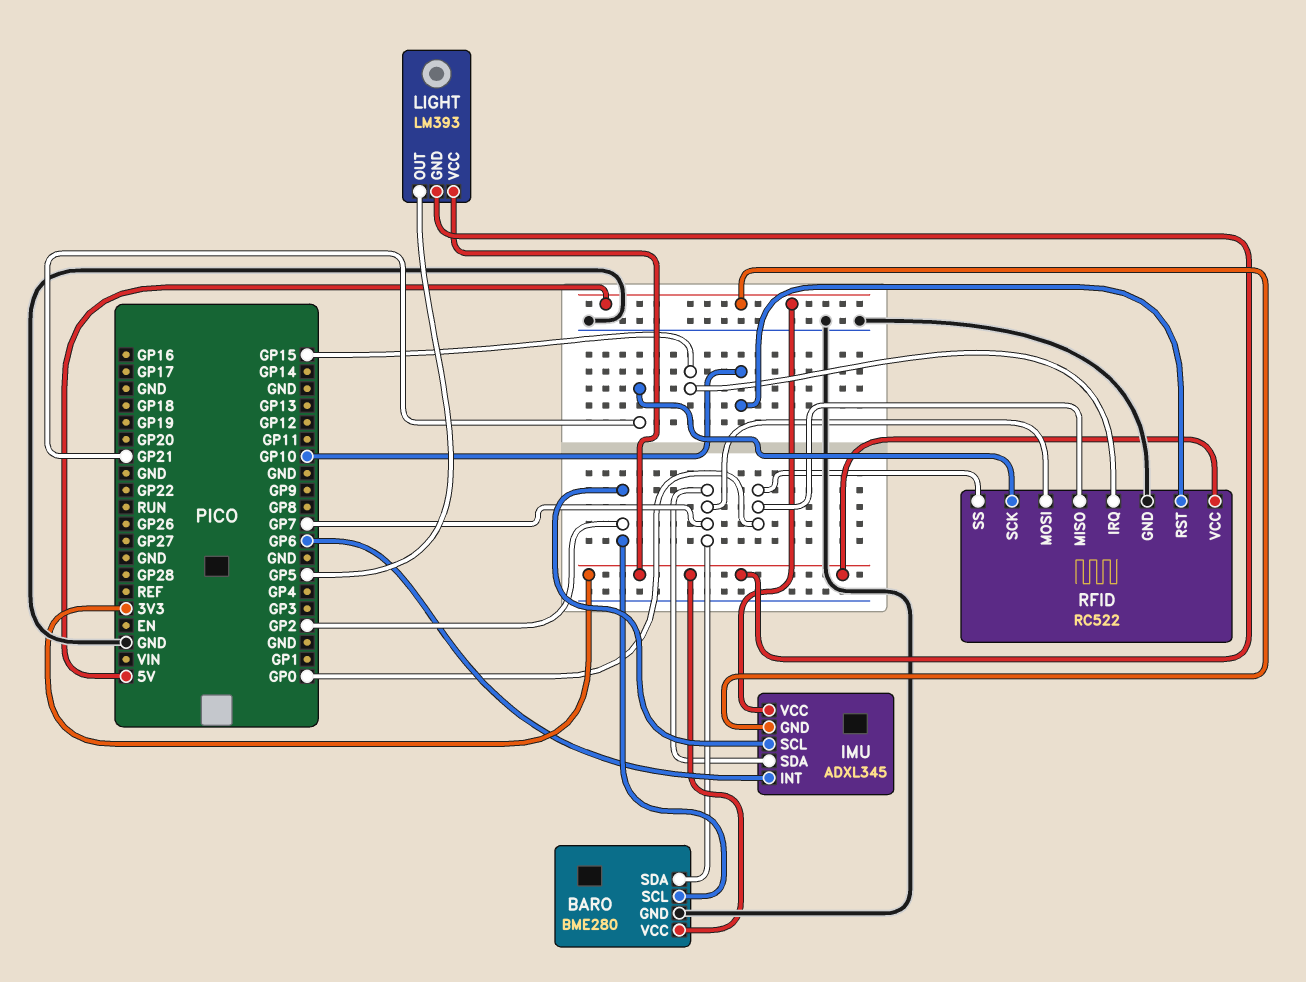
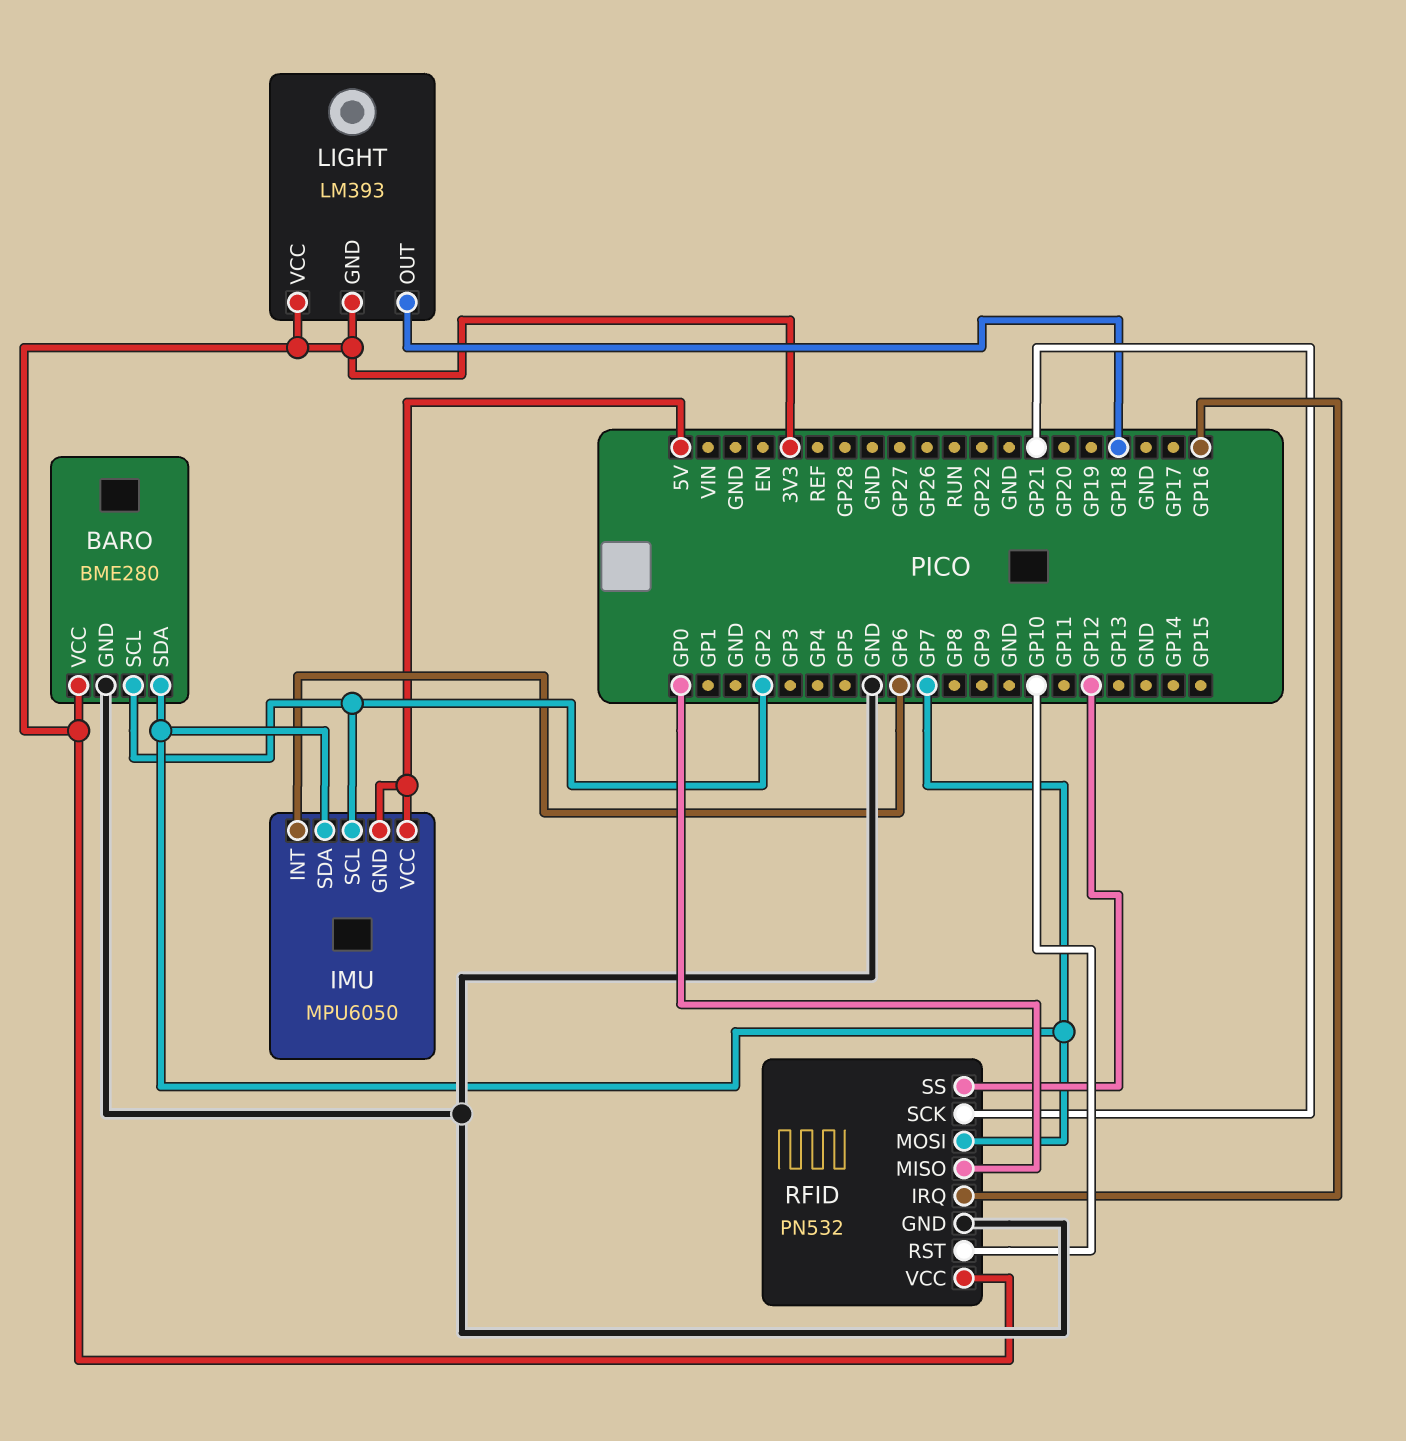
IMU: ADXL345 -> MPU6050
LIGHT pin OUT: GP5 -> GP18
RFID: RC522 -> PN532
RFID pin IRQ: GP15 -> GP16
RFID pin SS: GP0 -> GP12

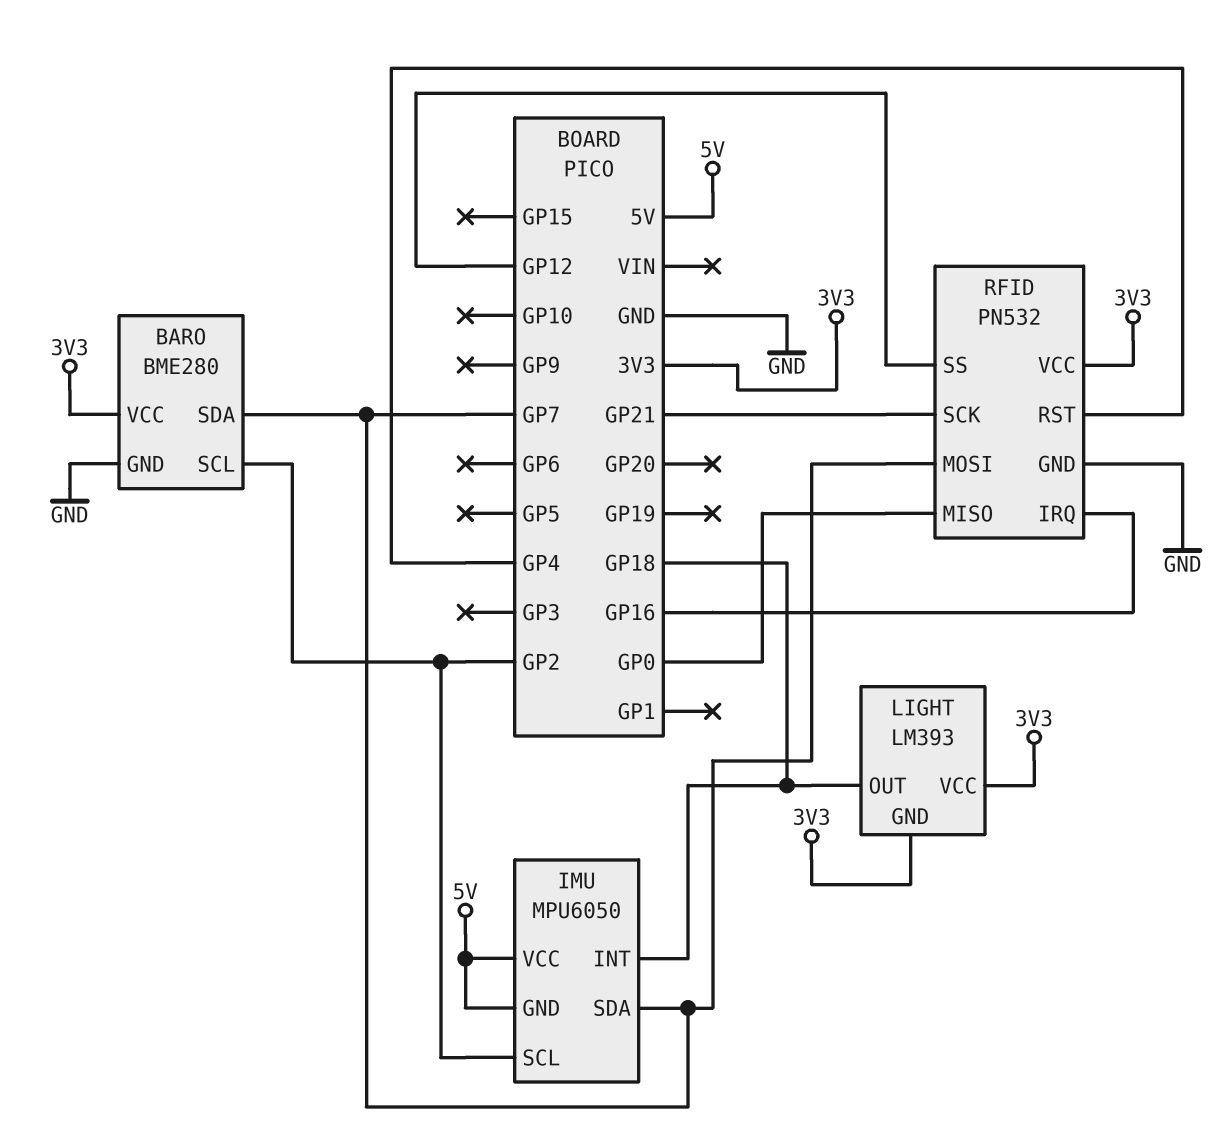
IMU pin INT: GP6 -> GP18
RFID pin RST: GP10 -> GP4

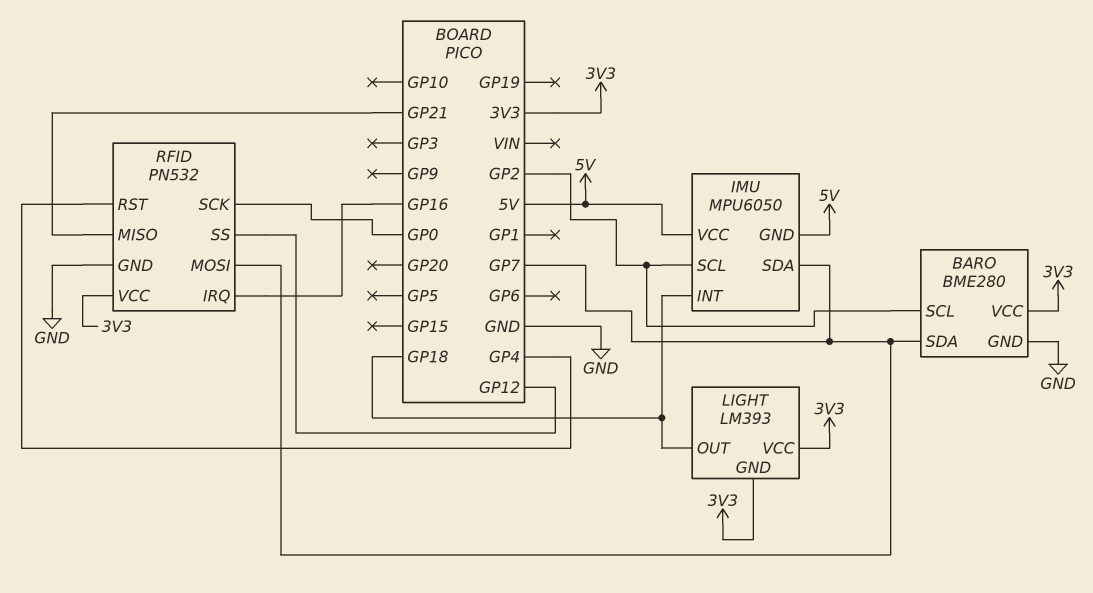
RFID pin MISO: GP0 -> GP21
RFID pin SCK: GP21 -> GP0

